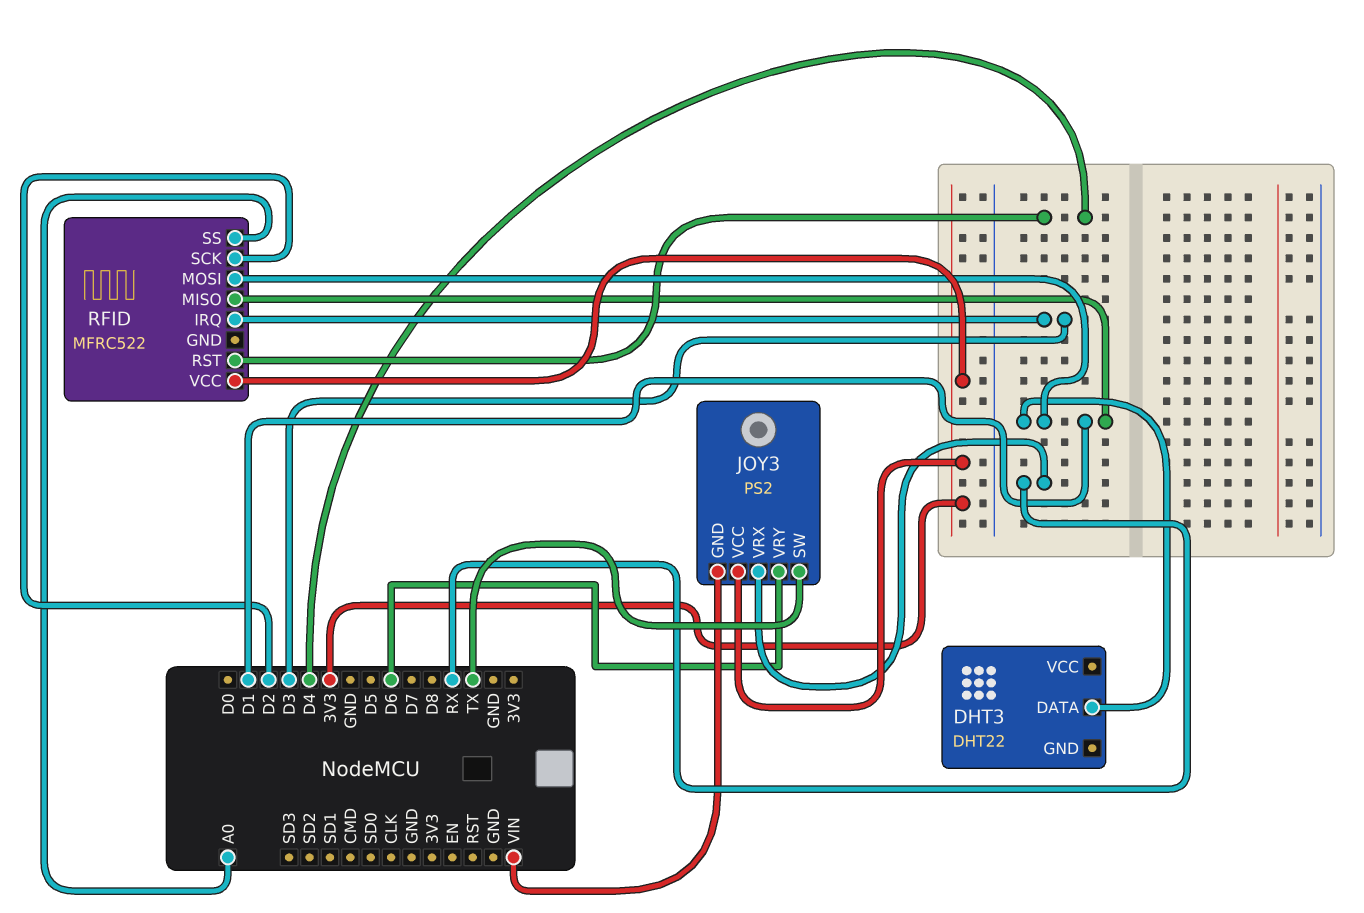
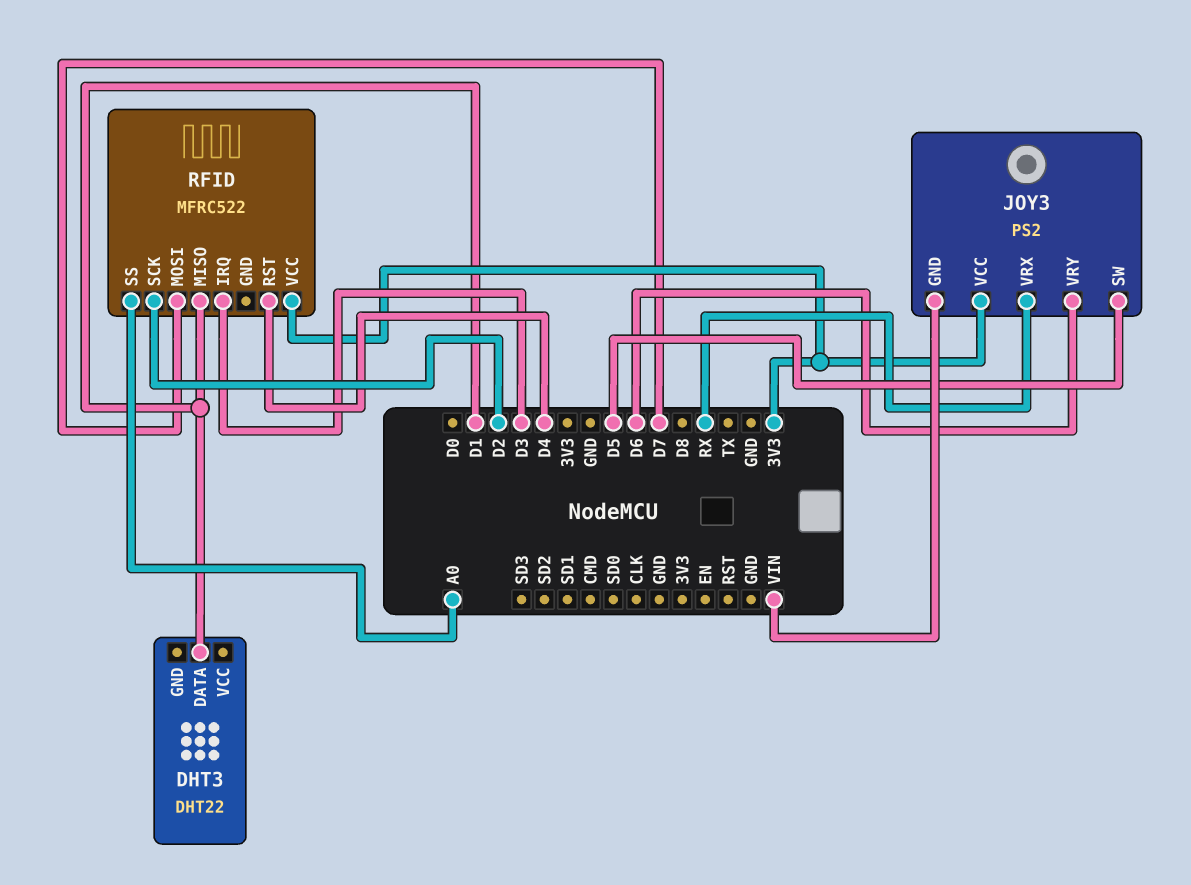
JOY3 pin SW: TX -> D5
RFID pin MOSI: D1 -> D7

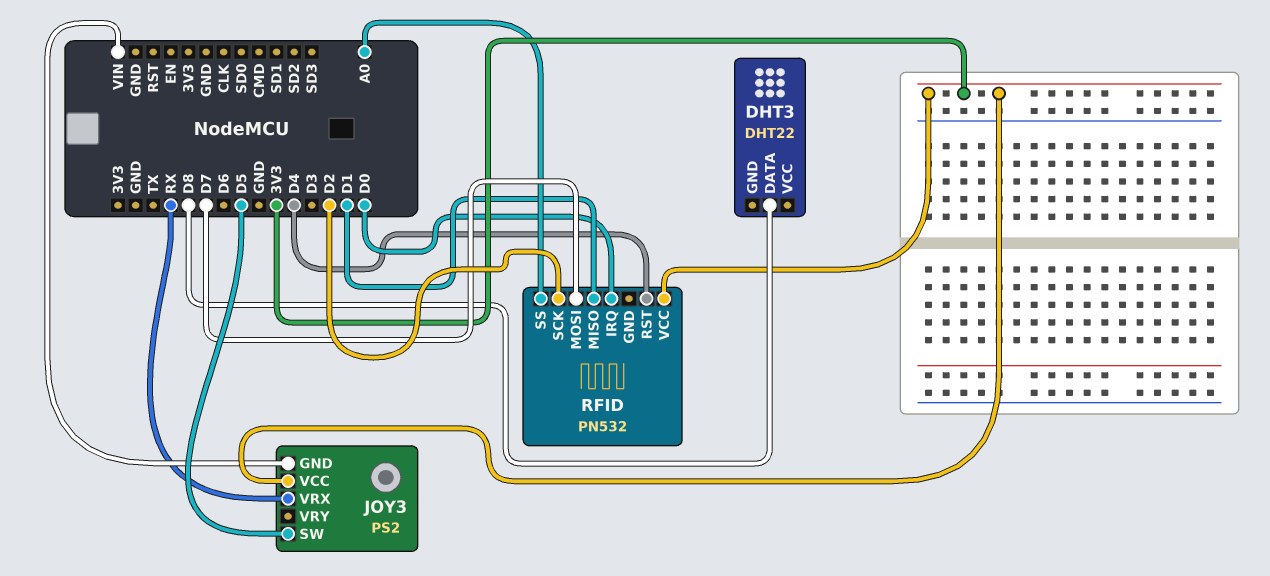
DHT3 pin DATA: D1 -> D8
JOY3 pin VRY: D6 -> none
RFID: MFRC522 -> PN532
RFID pin IRQ: D3 -> D0

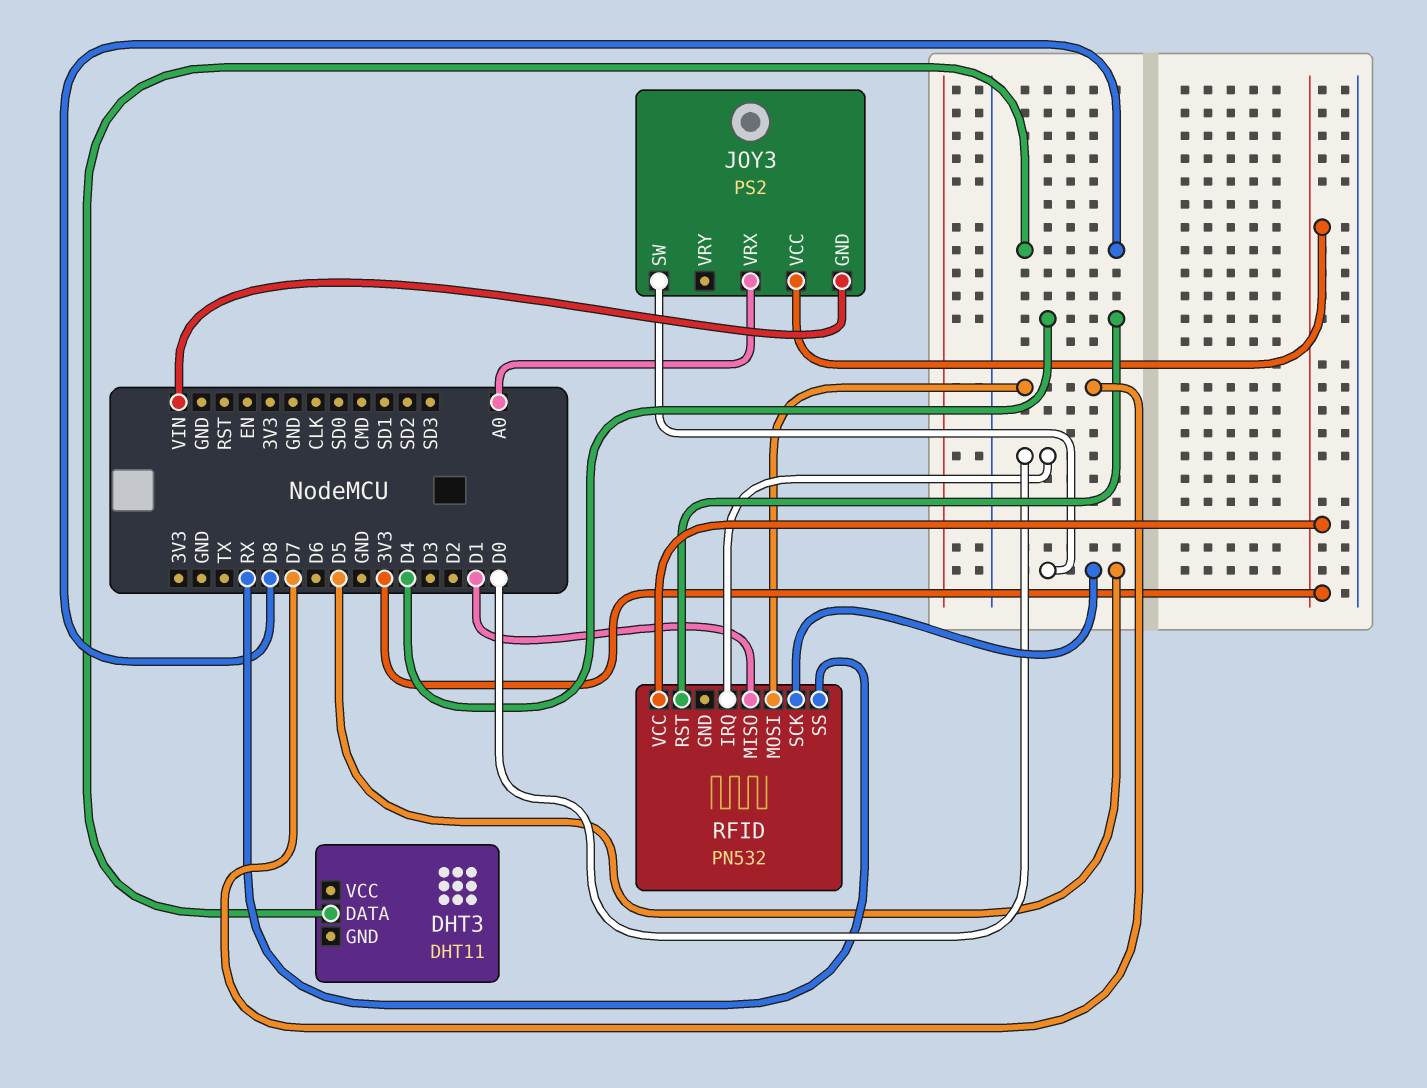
DHT3: DHT22 -> DHT11
JOY3 pin VRX: RX -> A0
RFID pin SCK: D2 -> D5
RFID pin SS: A0 -> RX

